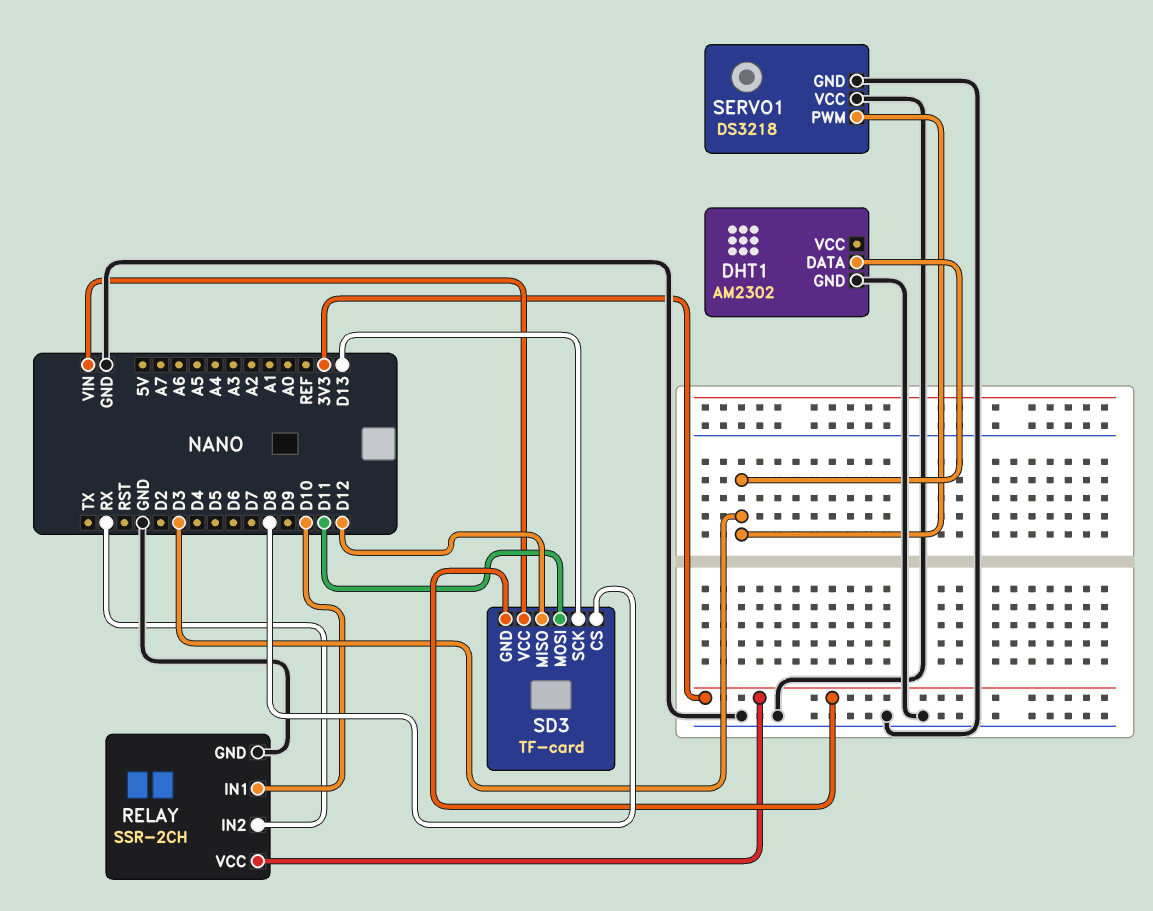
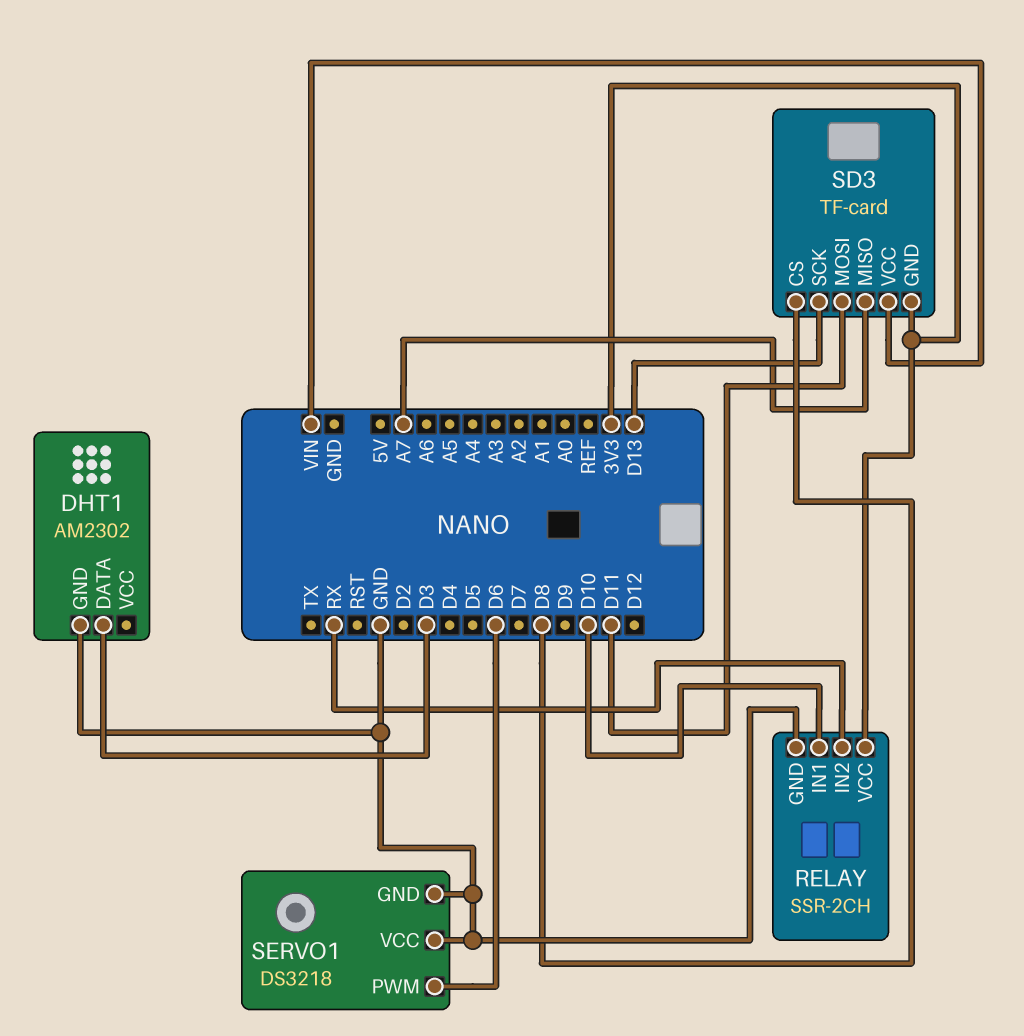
SD3 pin MISO: D12 -> A7
SERVO1 pin PWM: D3 -> D6

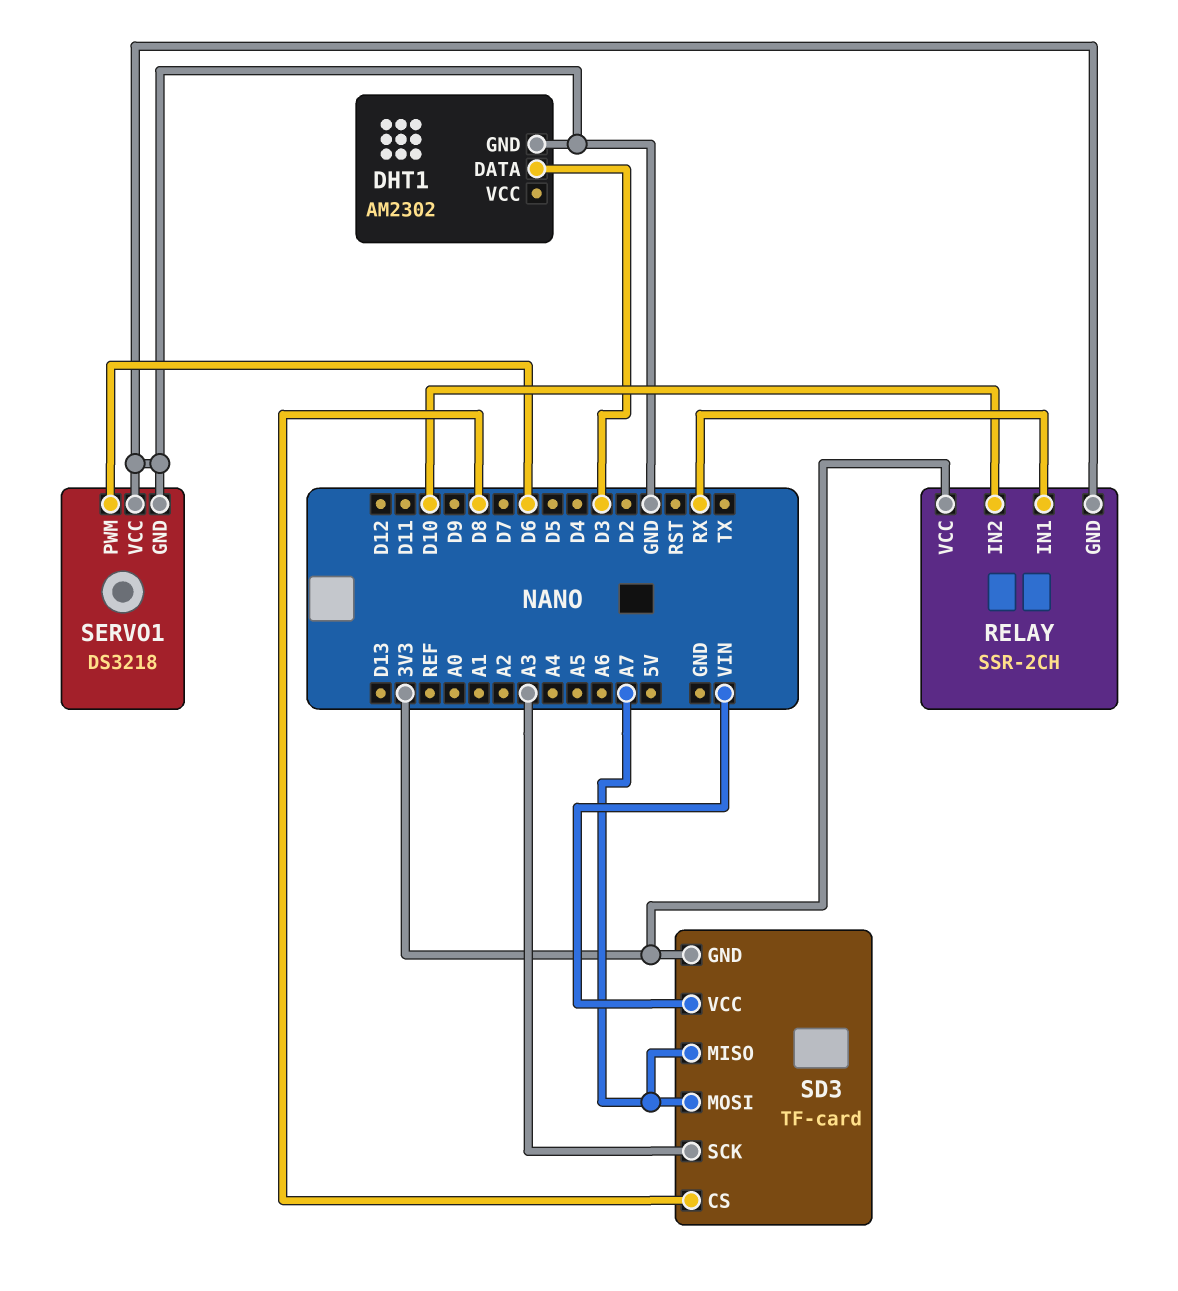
RELAY pin IN1: D10 -> RX
RELAY pin IN2: RX -> D10
SD3 pin MOSI: D11 -> A7
SD3 pin SCK: D13 -> A3

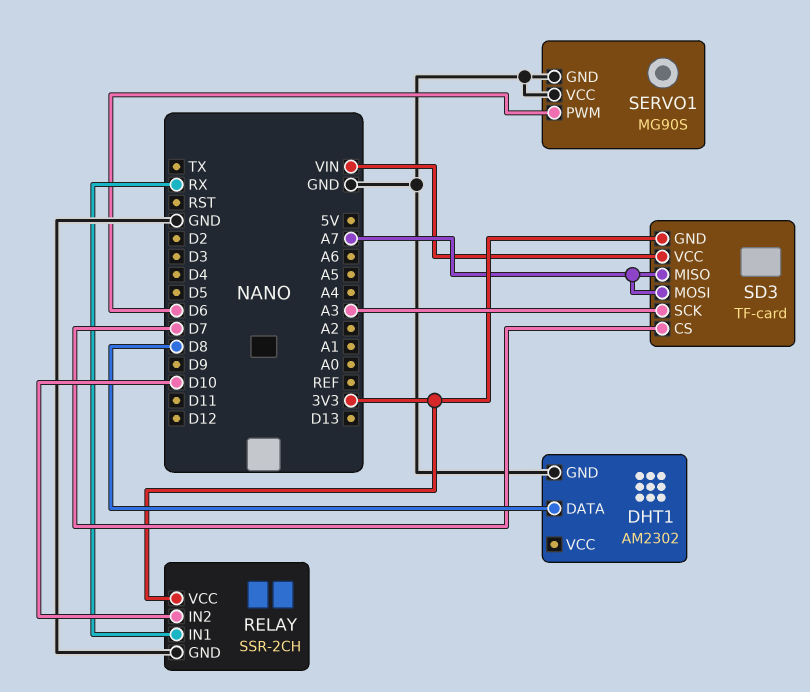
DHT1 pin DATA: D3 -> D8
SD3 pin CS: D8 -> D7
SERVO1: DS3218 -> MG90S

